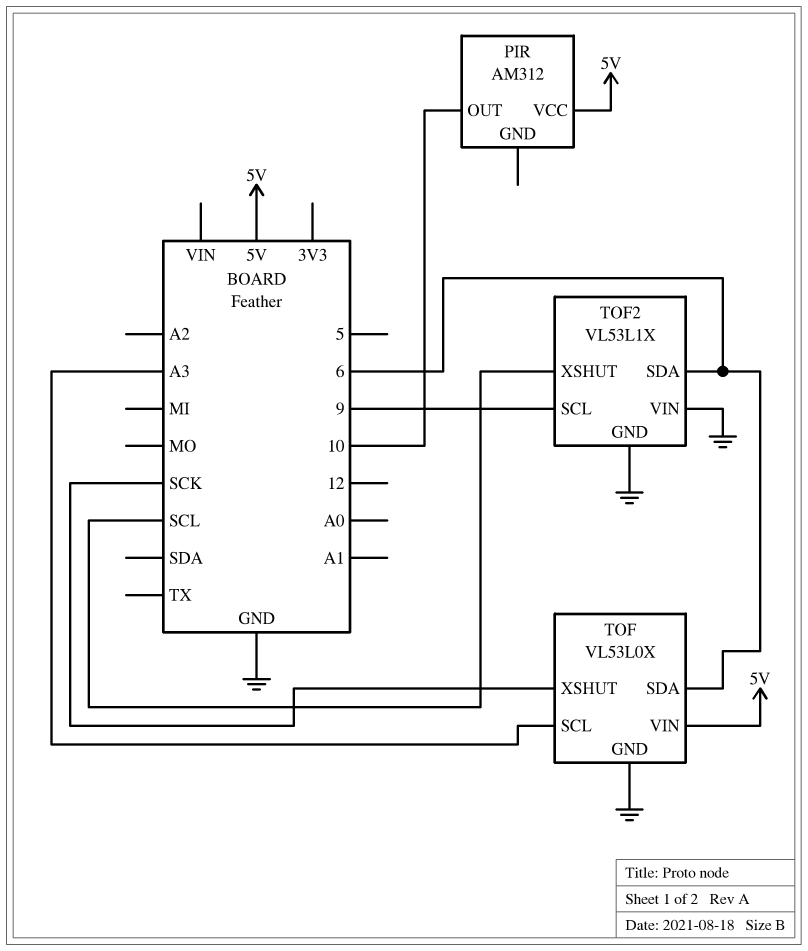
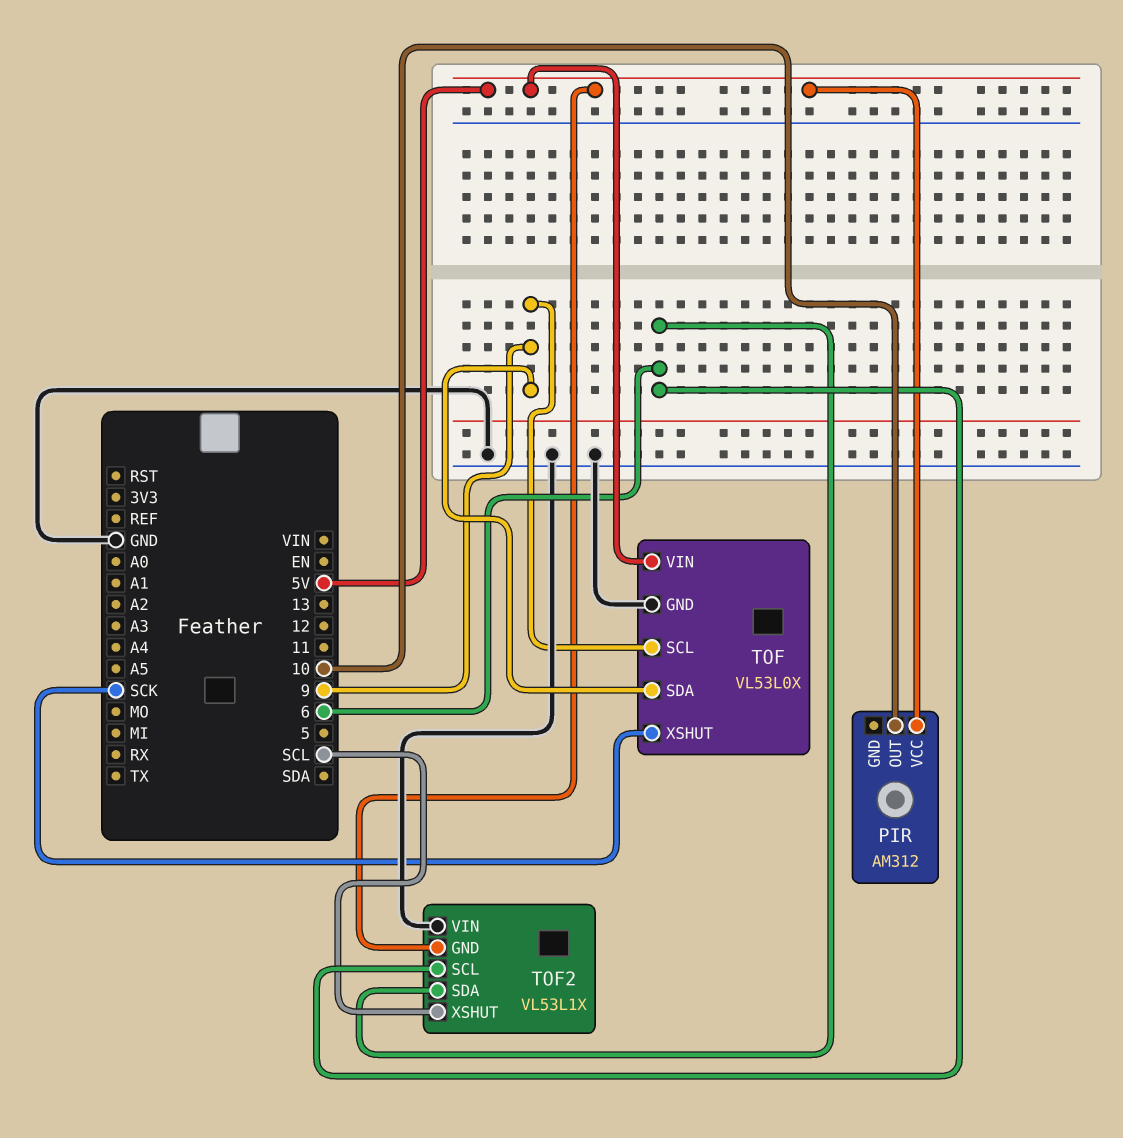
TOF pin SCL: A3 -> 9
TOF pin SDA: 6 -> 9
TOF2 pin GND: GND -> 5V
TOF2 pin SCL: 9 -> 6

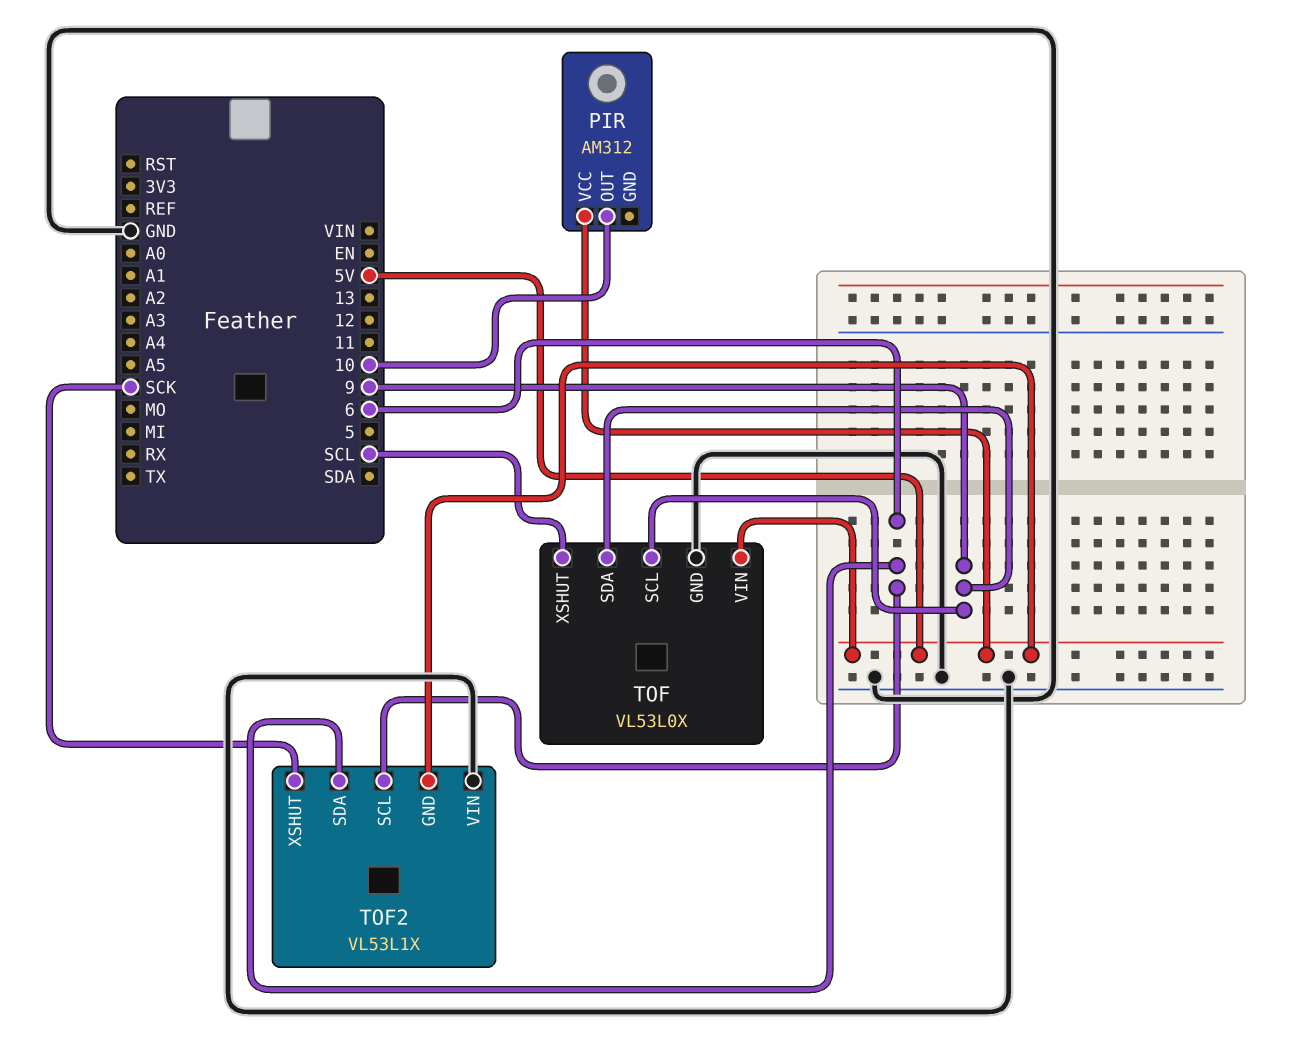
TOF pin XSHUT: SCK -> SCL
TOF2 pin XSHUT: SCL -> SCK

